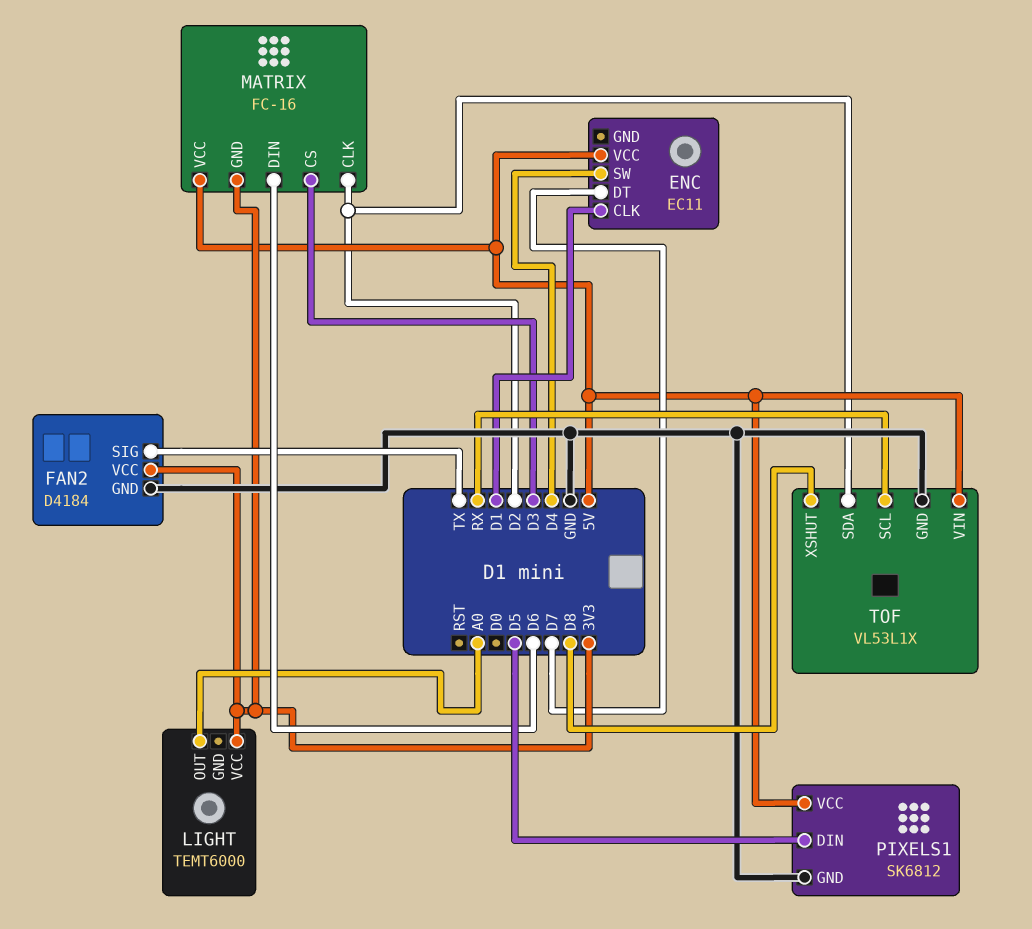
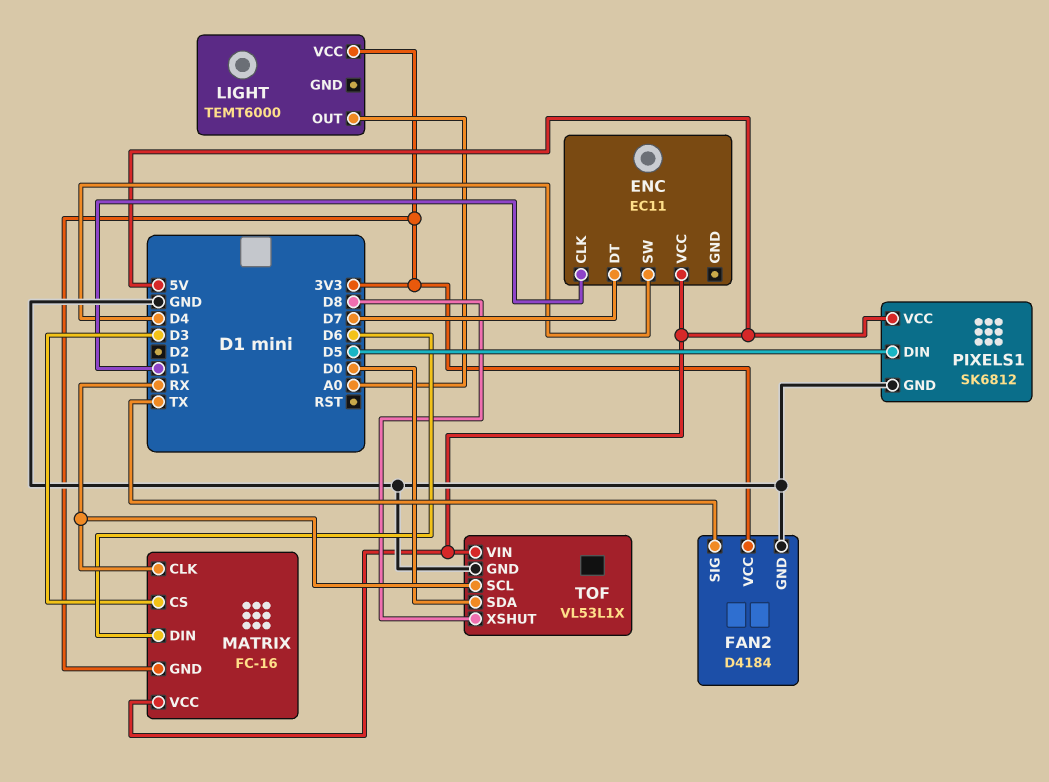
MATRIX pin CLK: D2 -> RX
TOF pin SDA: D2 -> D0

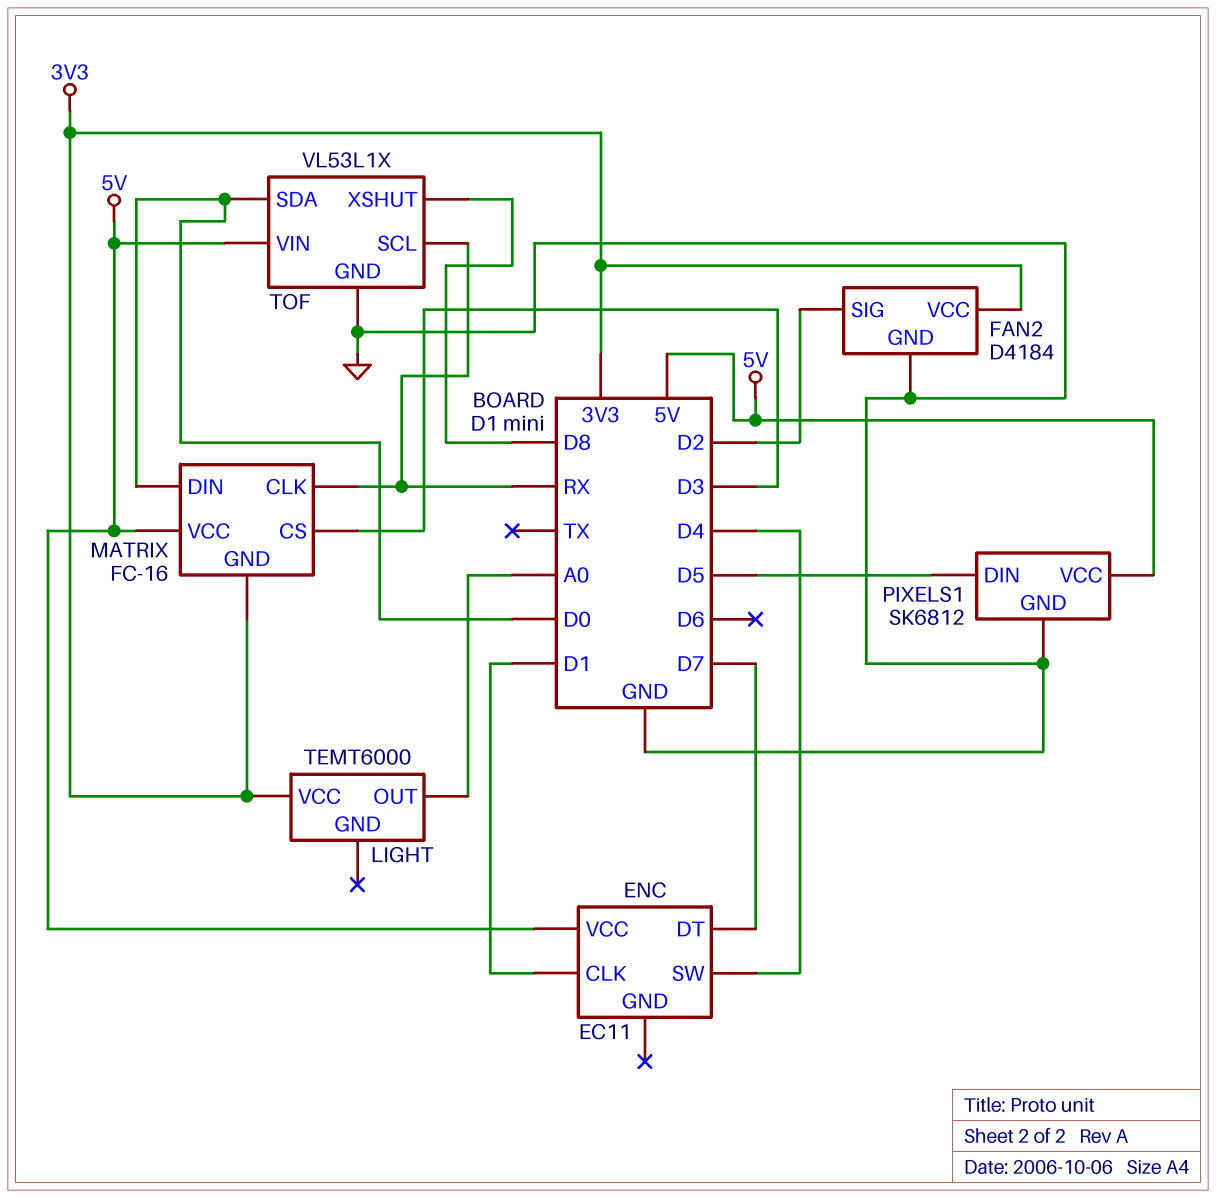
FAN2 pin SIG: TX -> D2
MATRIX pin DIN: D6 -> D0

